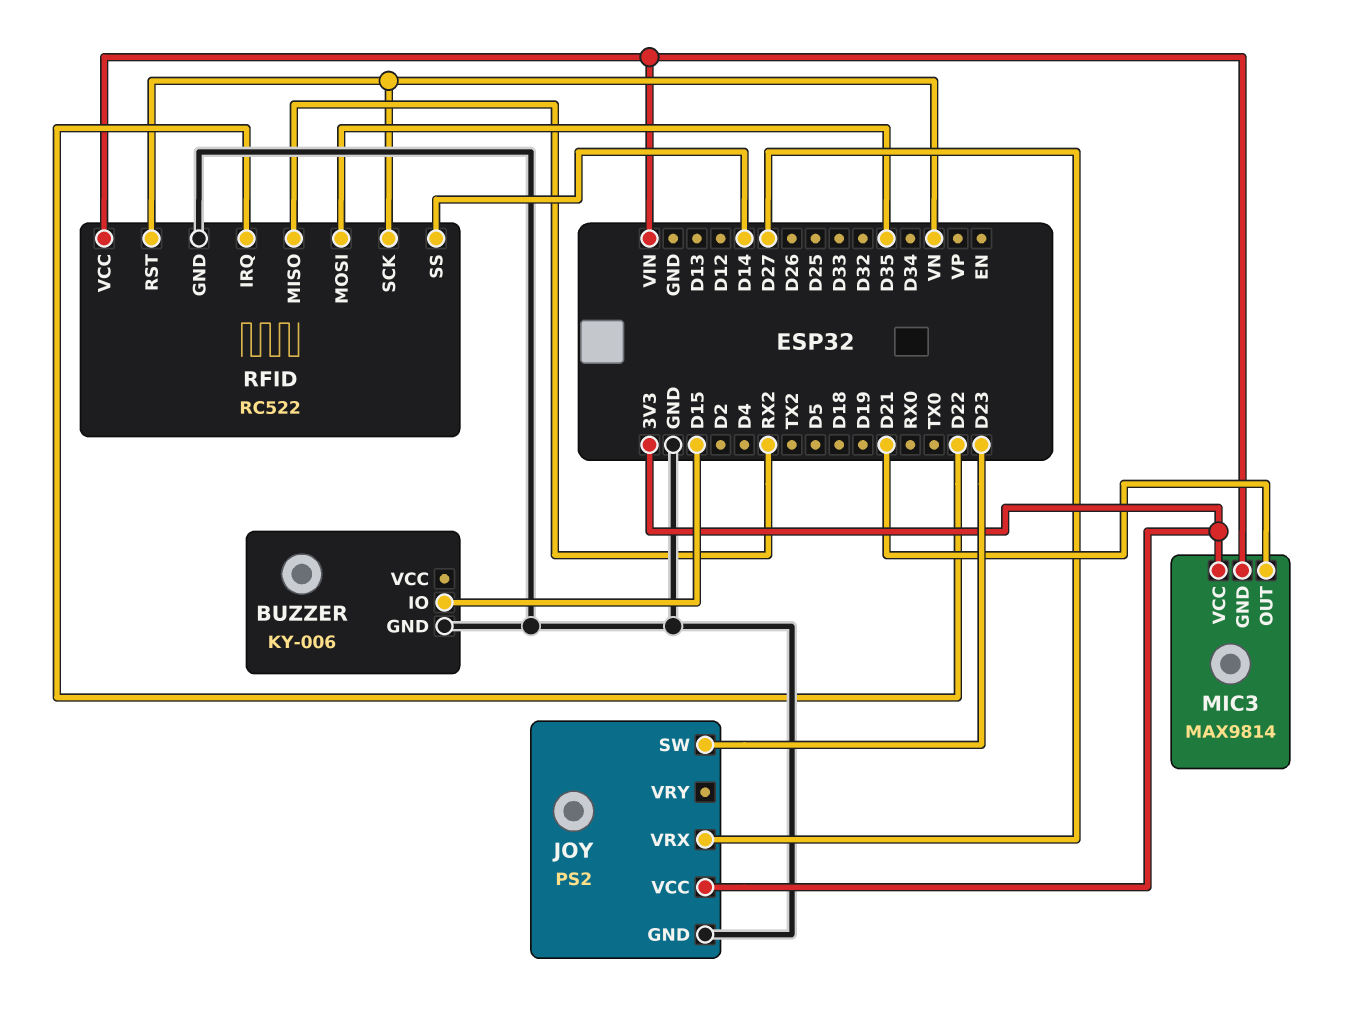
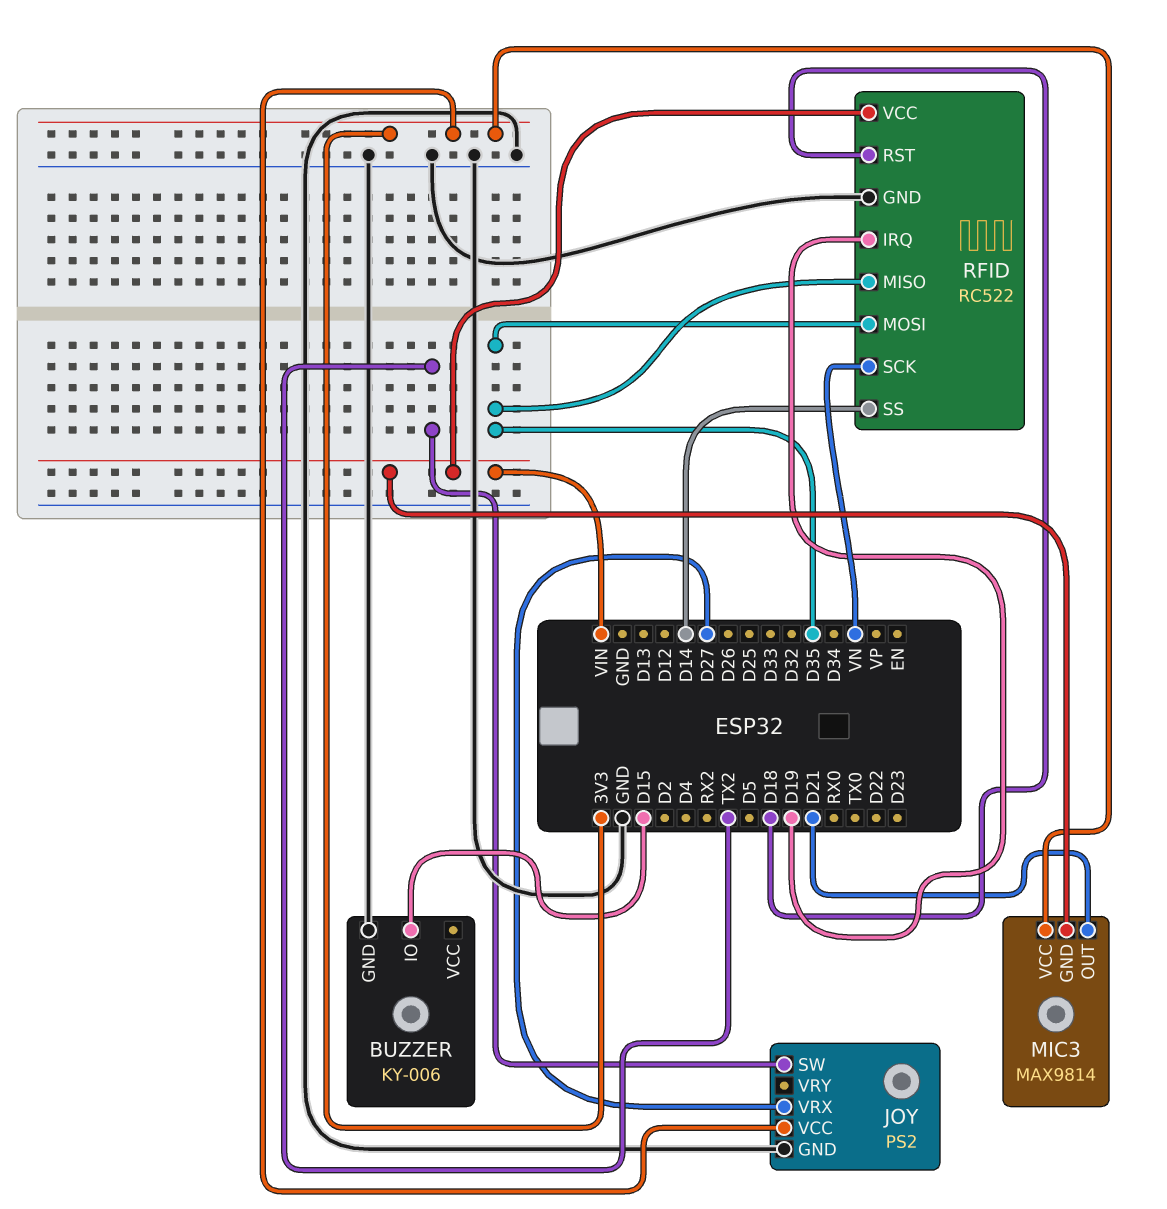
JOY pin SW: D23 -> TX2
RFID pin IRQ: D22 -> D19
RFID pin MISO: RX2 -> D35
RFID pin RST: VN -> D18

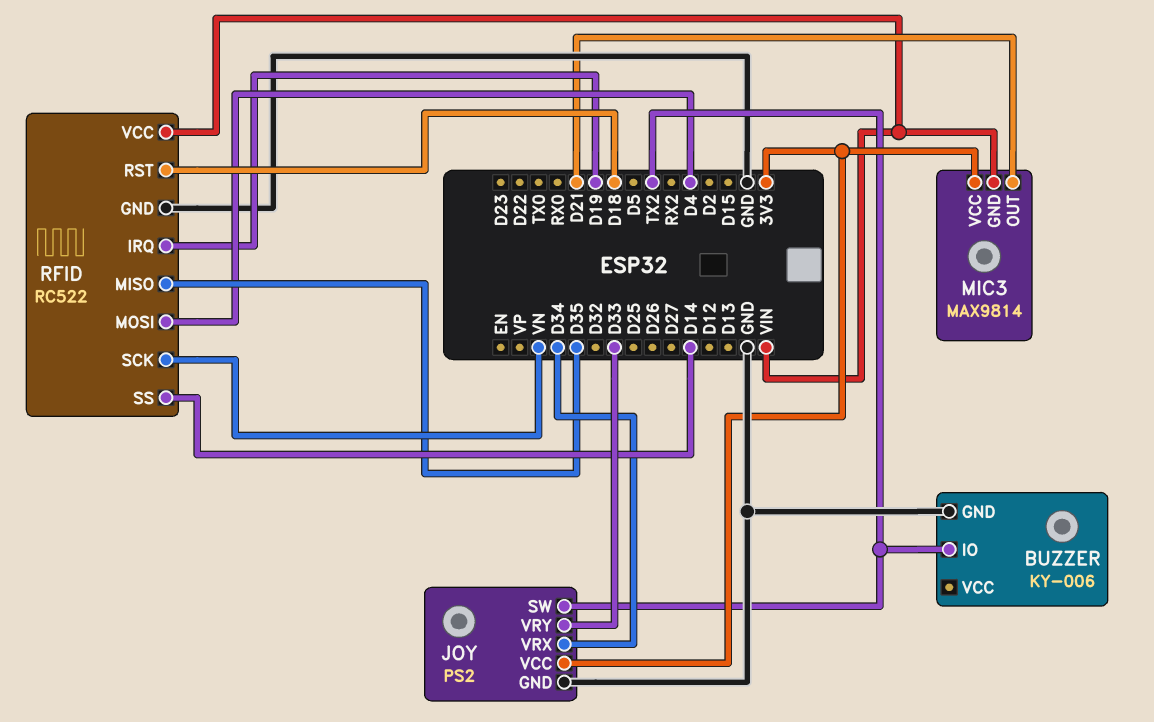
BUZZER pin IO: D15 -> TX2
JOY pin VRX: D27 -> D34
JOY pin VRY: none -> D33
RFID pin MOSI: D35 -> D4

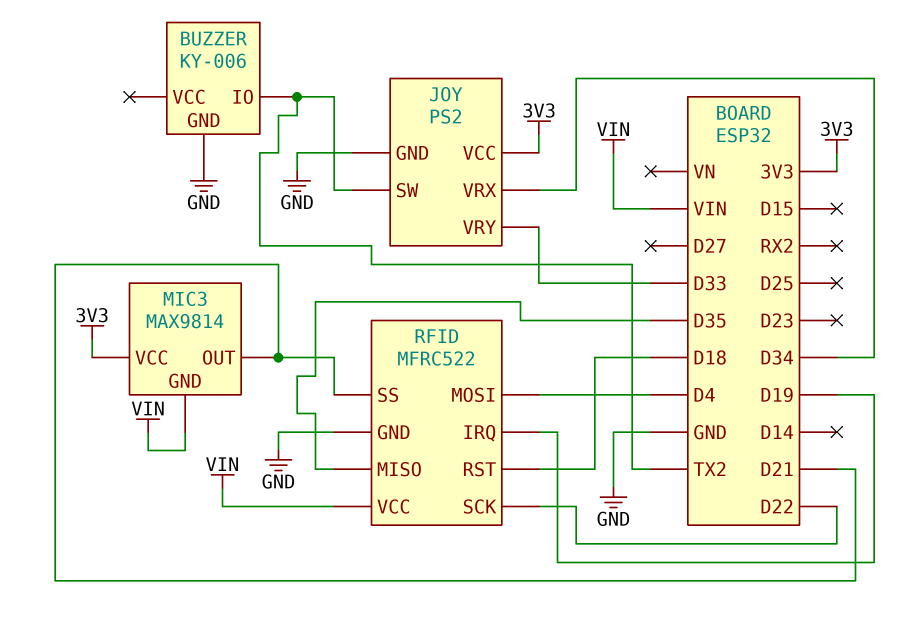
RFID: RC522 -> MFRC522
RFID pin SCK: VN -> D22
RFID pin SS: D14 -> D21

